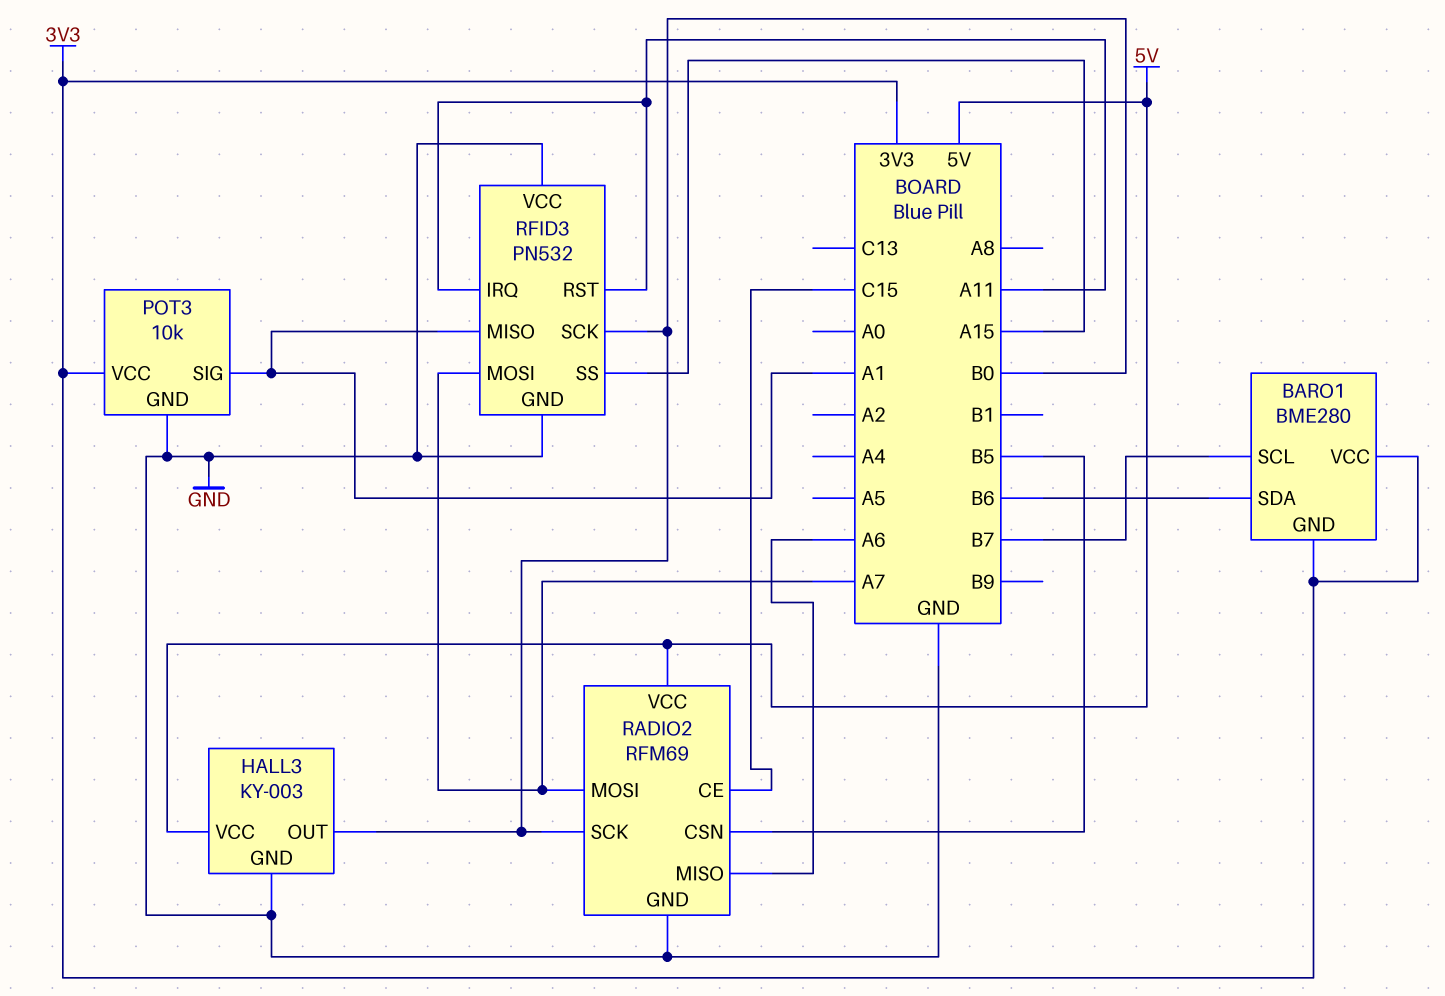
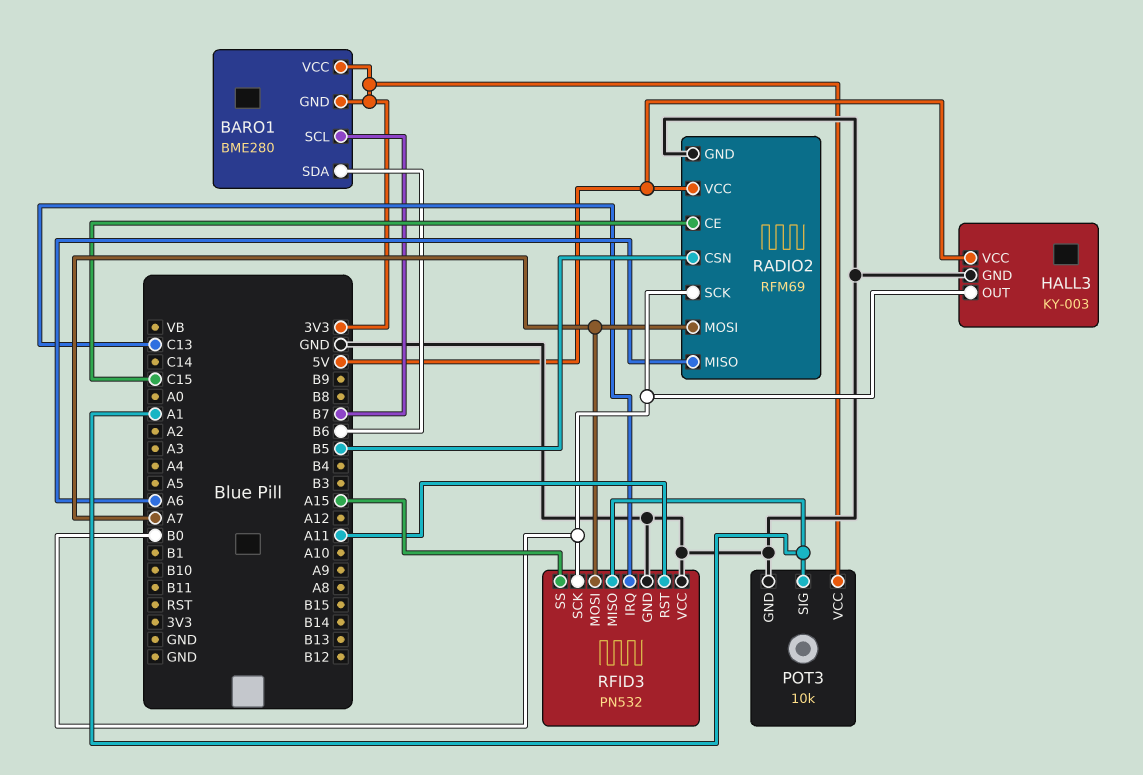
RFID3 pin IRQ: A11 -> C13

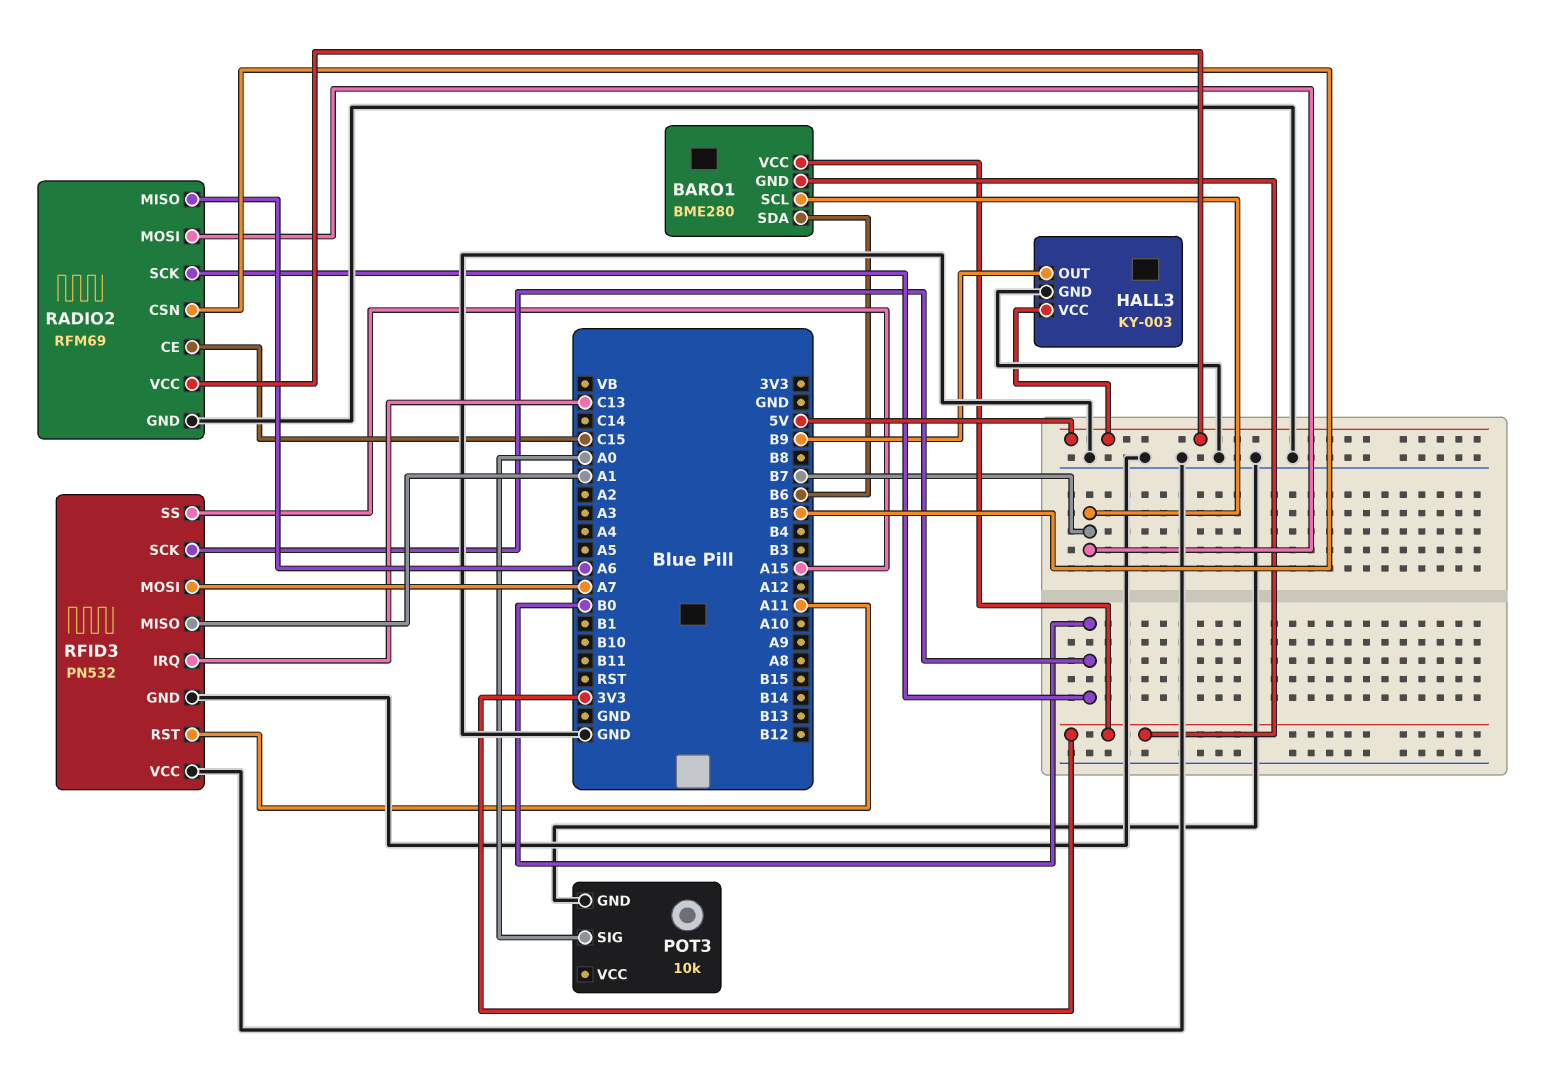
HALL3 pin OUT: B0 -> B9
POT3 pin SIG: A1 -> A0
POT3 pin VCC: 3V3 -> none
RADIO2 pin MOSI: A7 -> B7

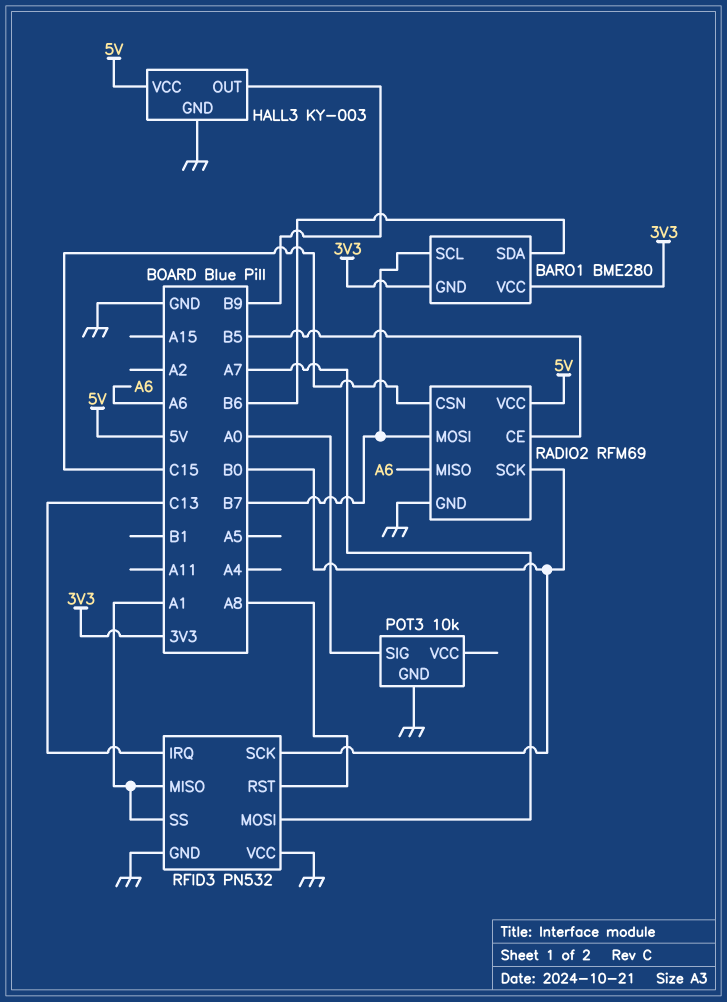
RADIO2 pin CE: C15 -> B5
RADIO2 pin CSN: B5 -> C15
RFID3 pin RST: A11 -> A8
RFID3 pin SS: A15 -> A1

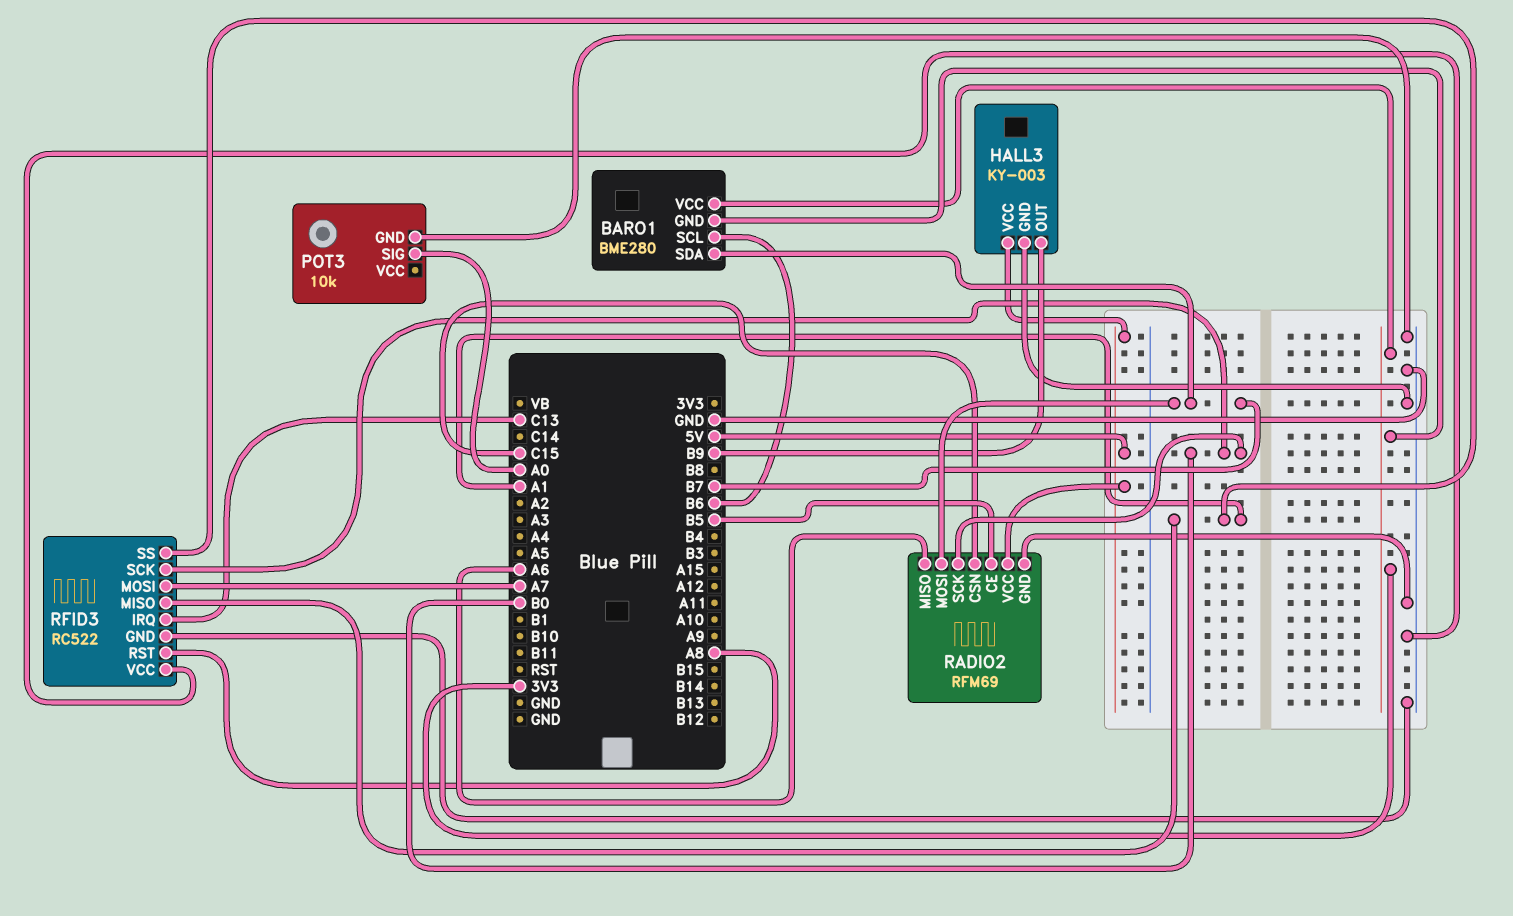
BARO1 pin SCL: B7 -> B6
BARO1 pin SDA: B6 -> B7
RFID3: PN532 -> RC522

